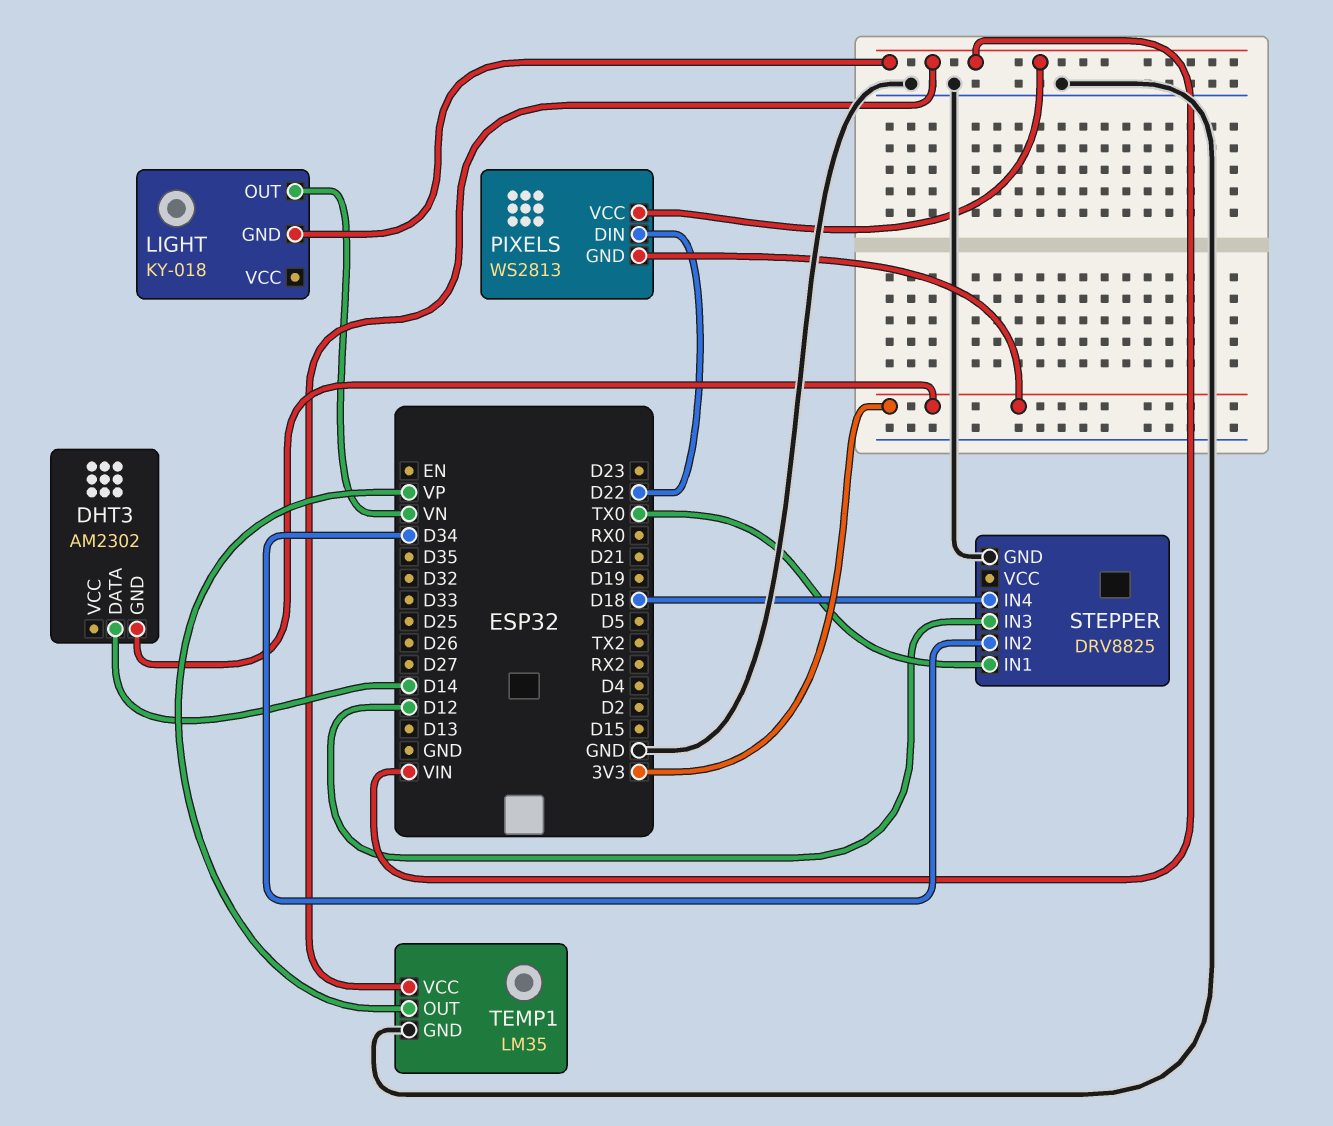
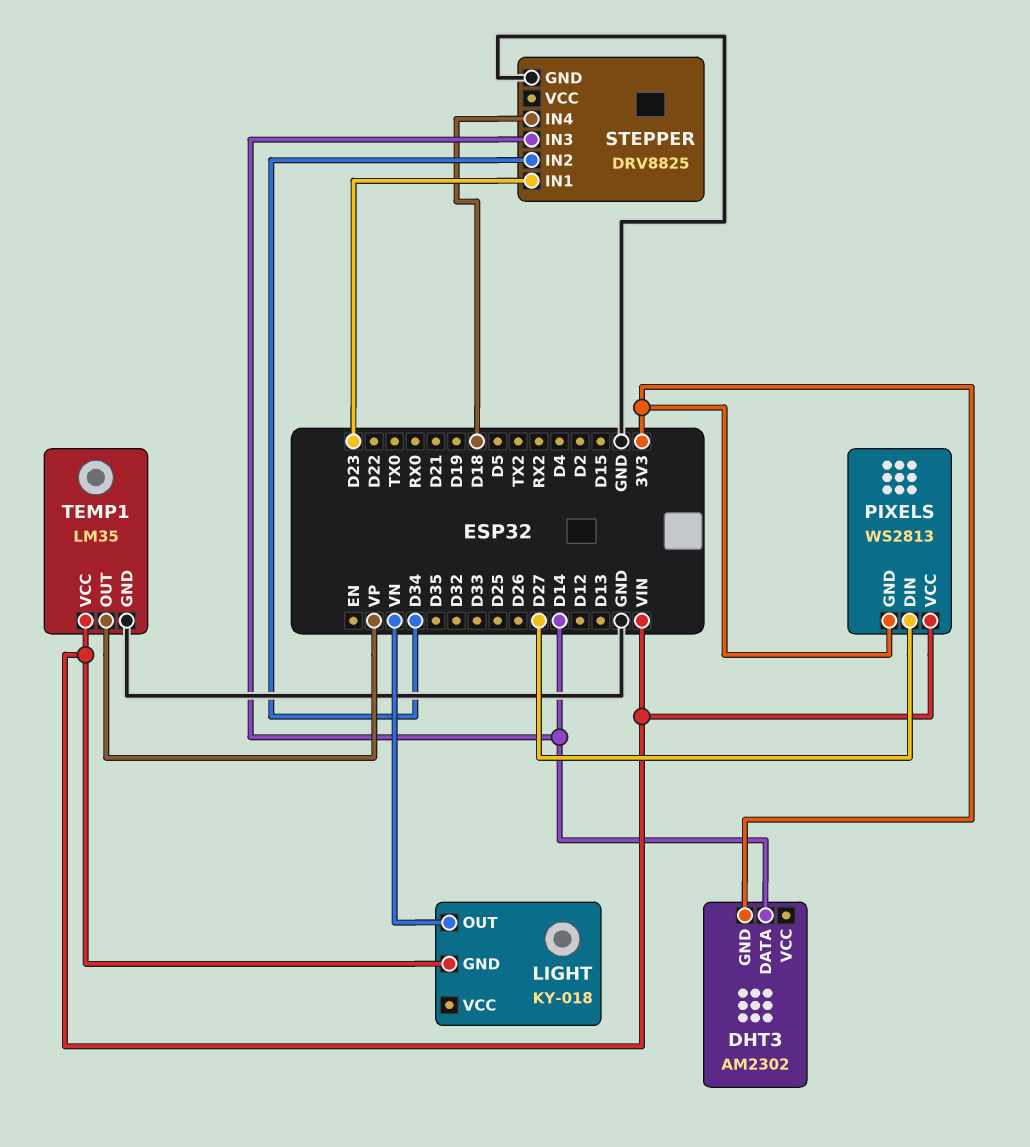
PIXELS pin DIN: D22 -> D27
STEPPER pin IN1: TX0 -> D23
STEPPER pin IN3: D12 -> D14

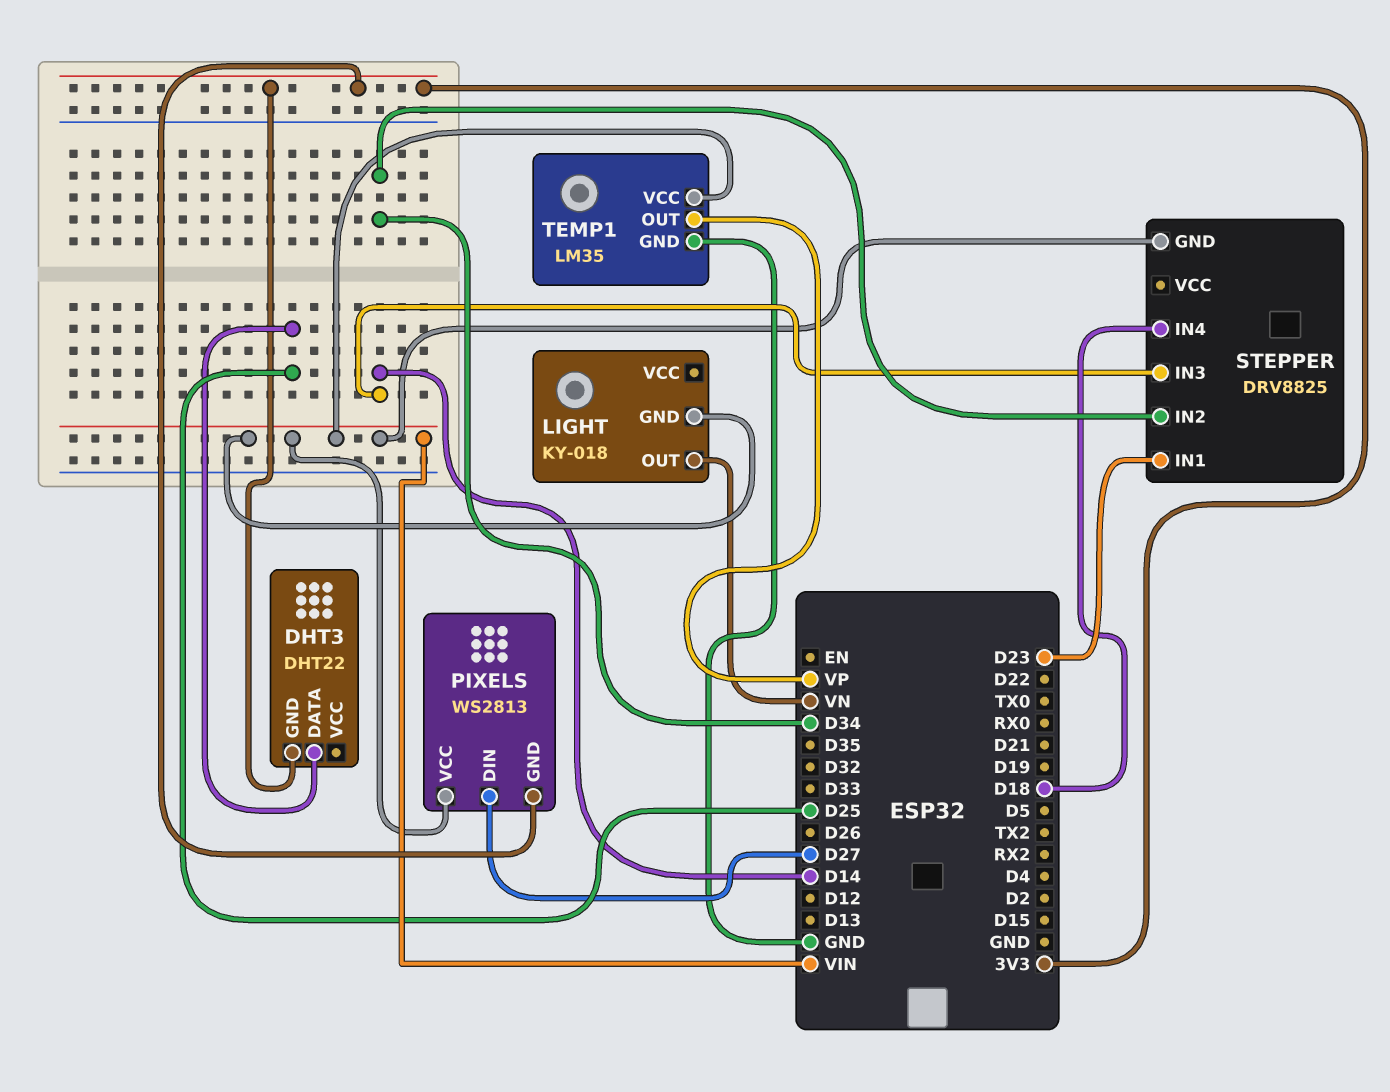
DHT3: AM2302 -> DHT22
DHT3 pin DATA: D14 -> D25
STEPPER pin GND: GND -> VIN

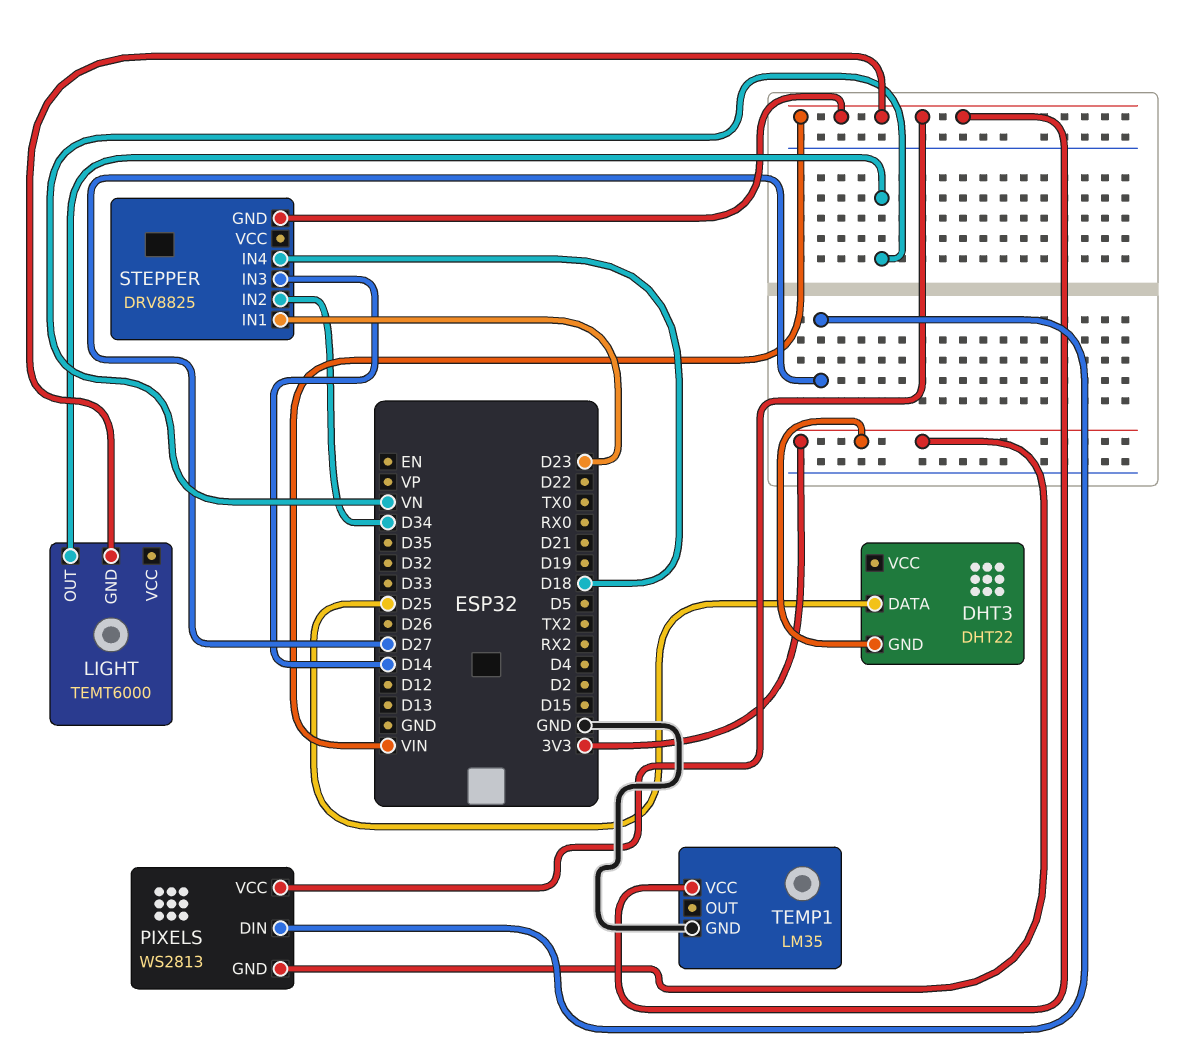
LIGHT: KY-018 -> TEMT6000
TEMP1 pin OUT: VP -> none

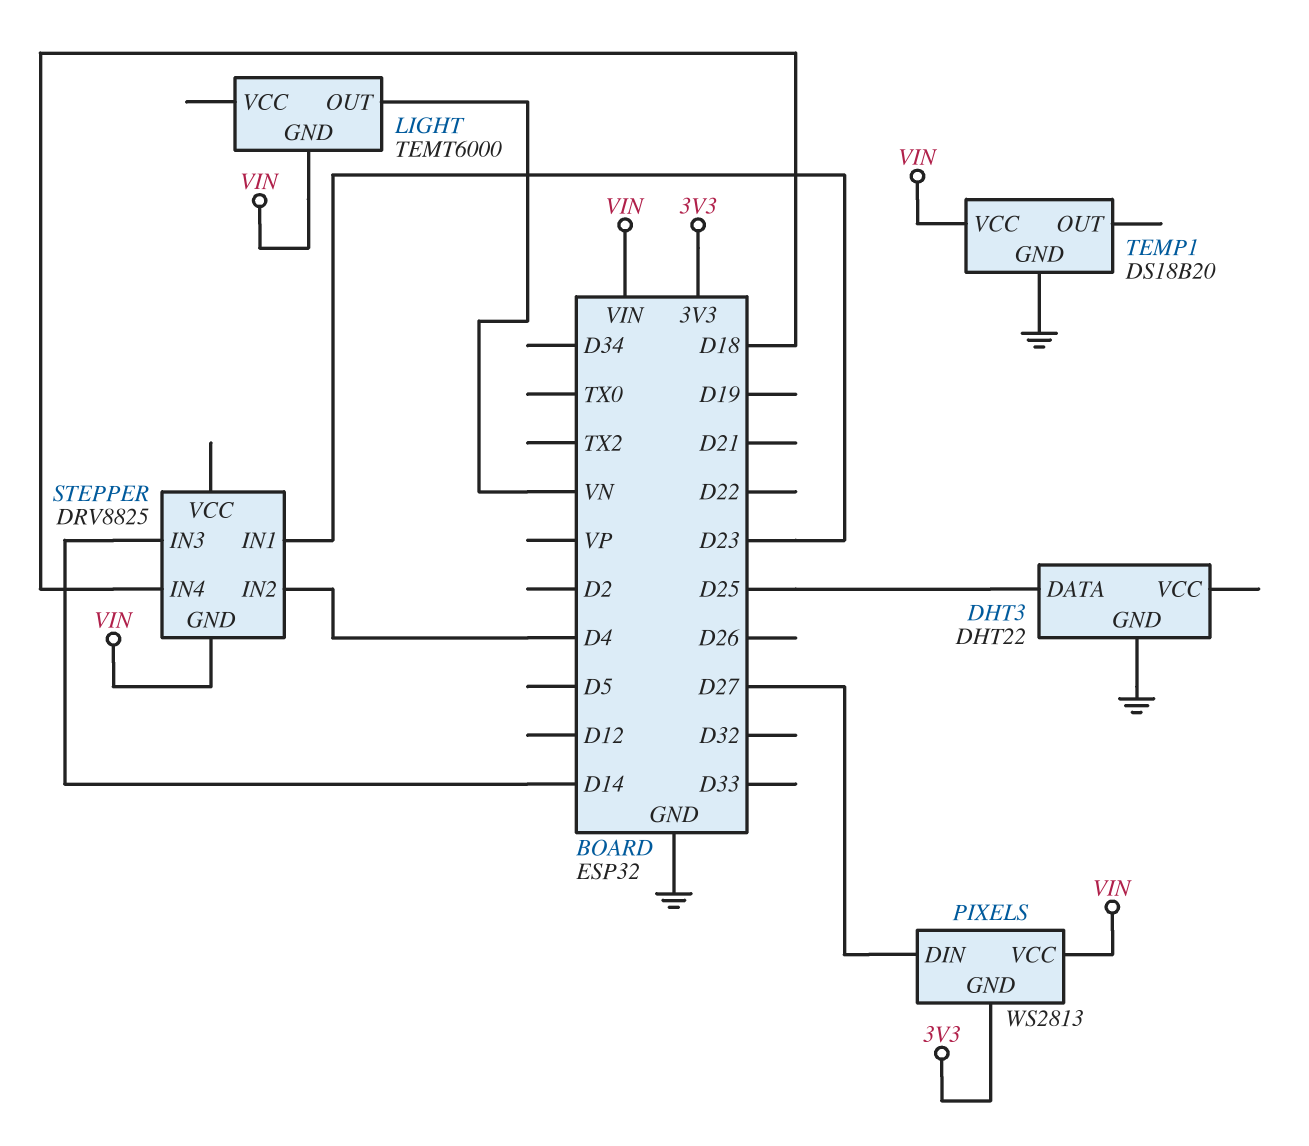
DHT3 pin GND: 3V3 -> GND
STEPPER pin IN2: D34 -> D4
TEMP1: LM35 -> DS18B20

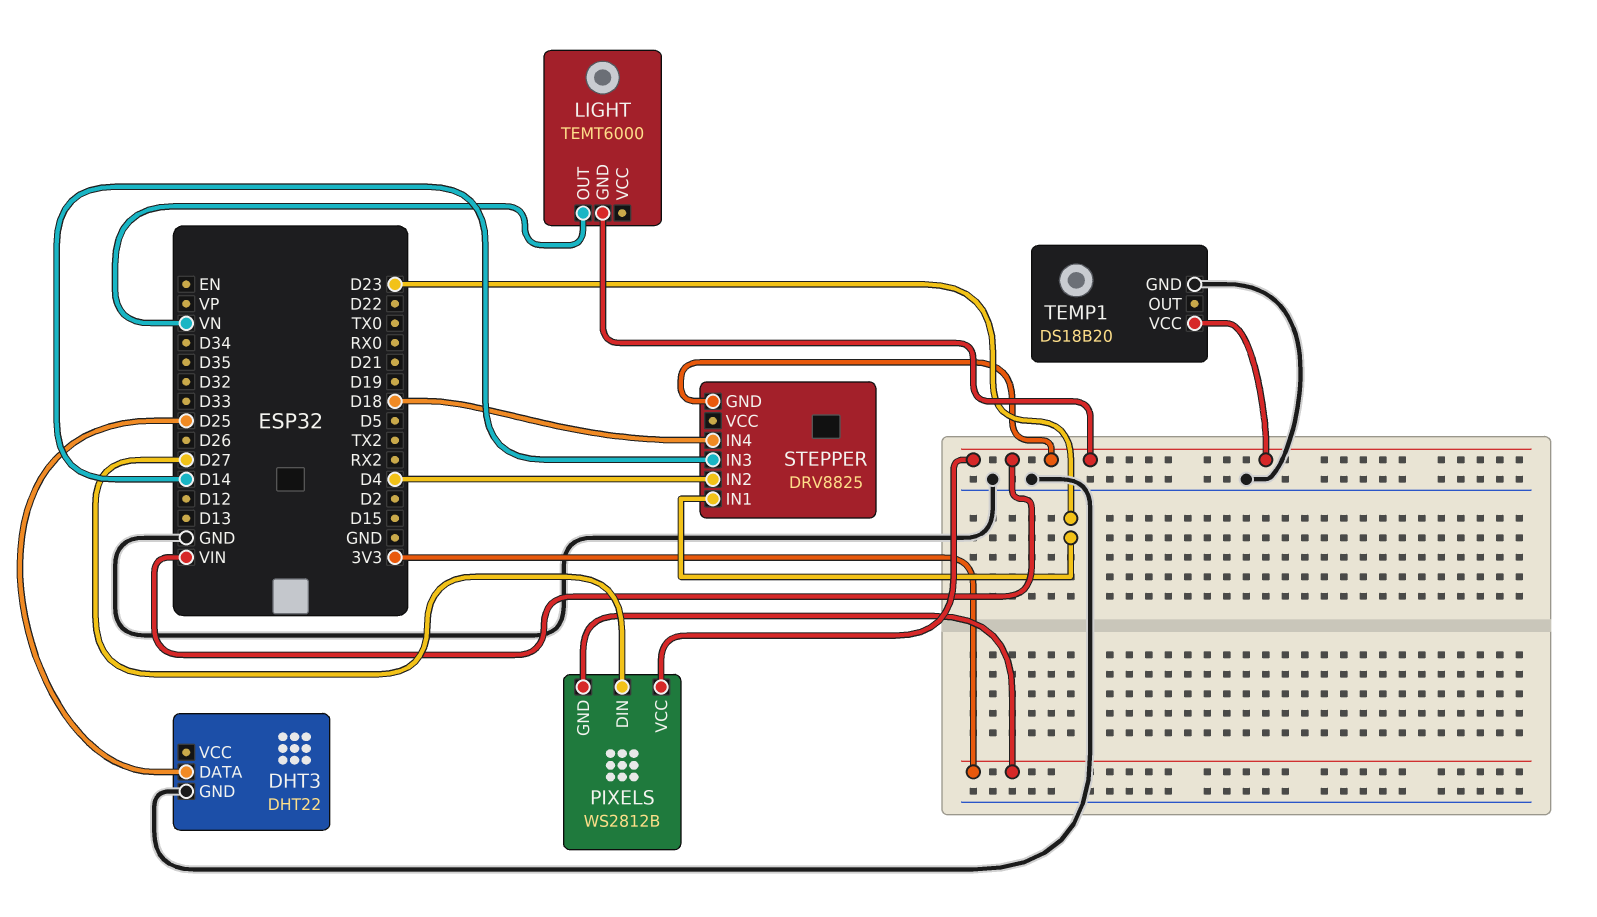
PIXELS: WS2813 -> WS2812B

